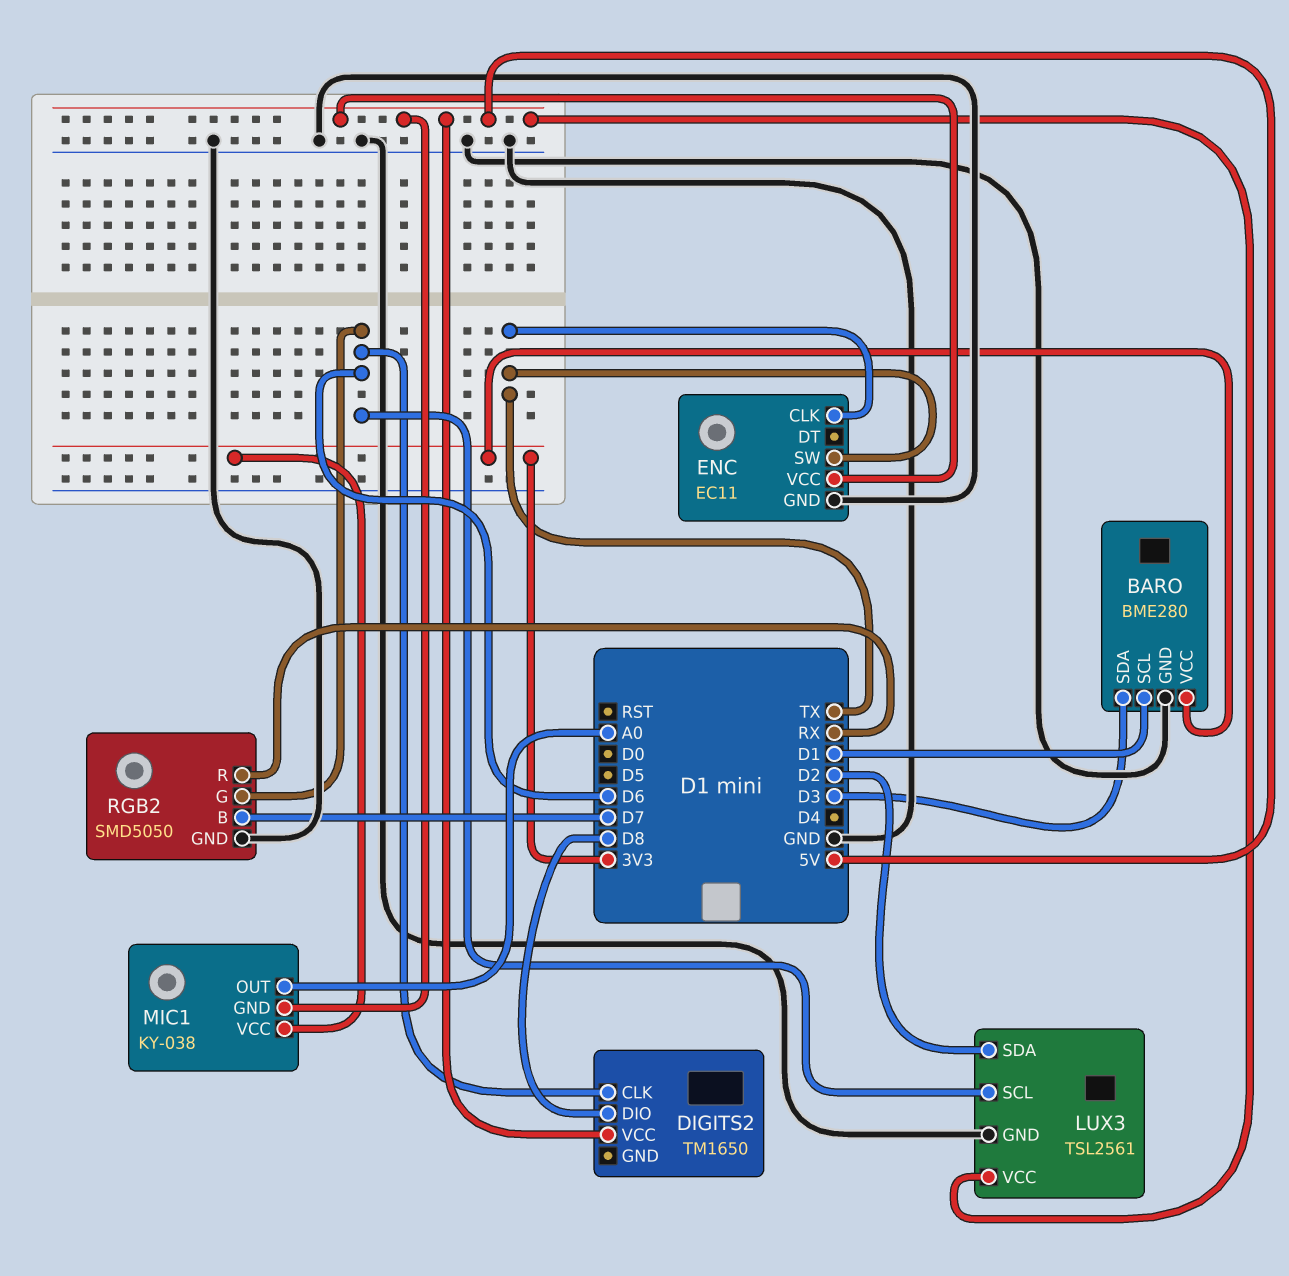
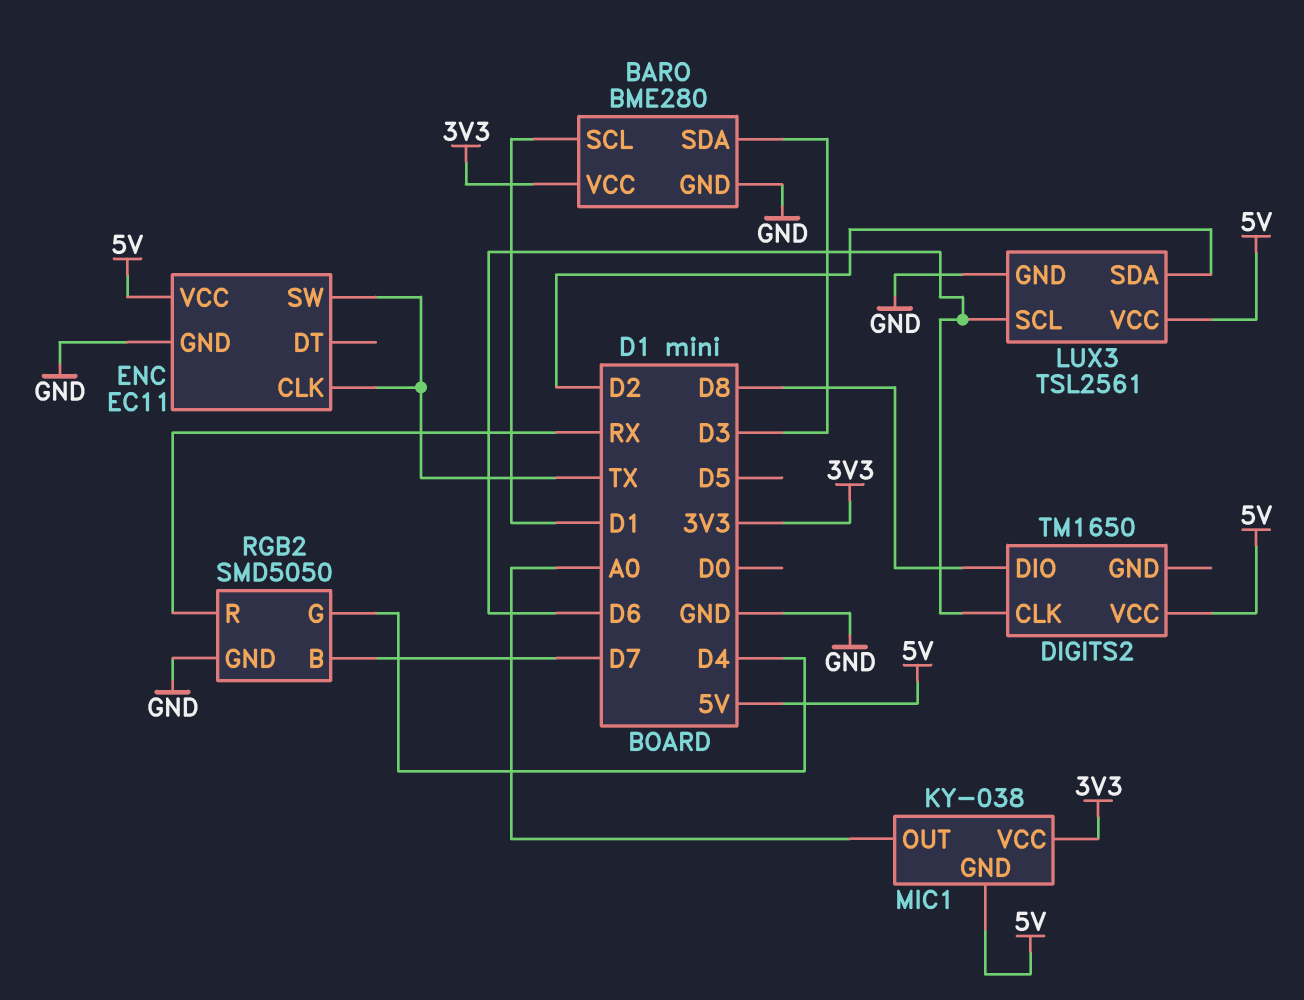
RGB2 pin G: D6 -> D4

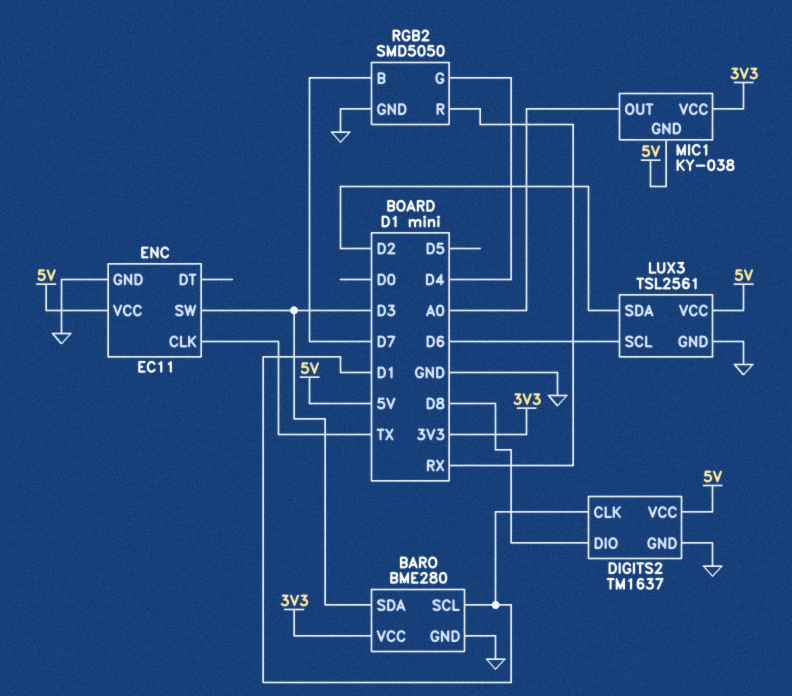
DIGITS2: TM1650 -> TM1637
DIGITS2 pin CLK: D6 -> D1
DIGITS2 pin GND: none -> GND
ENC pin SW: TX -> D3

